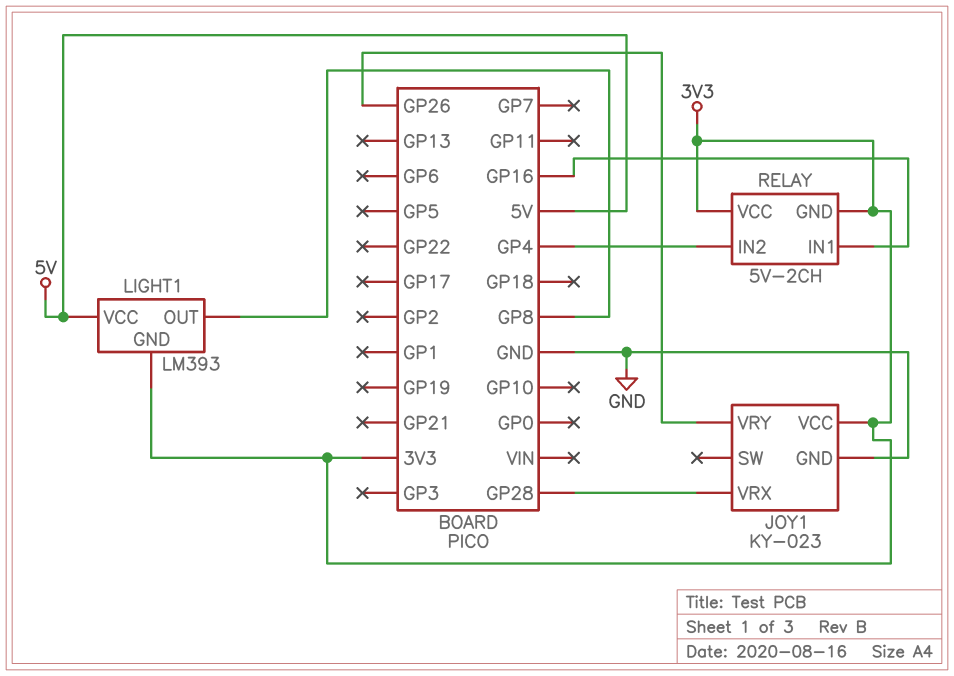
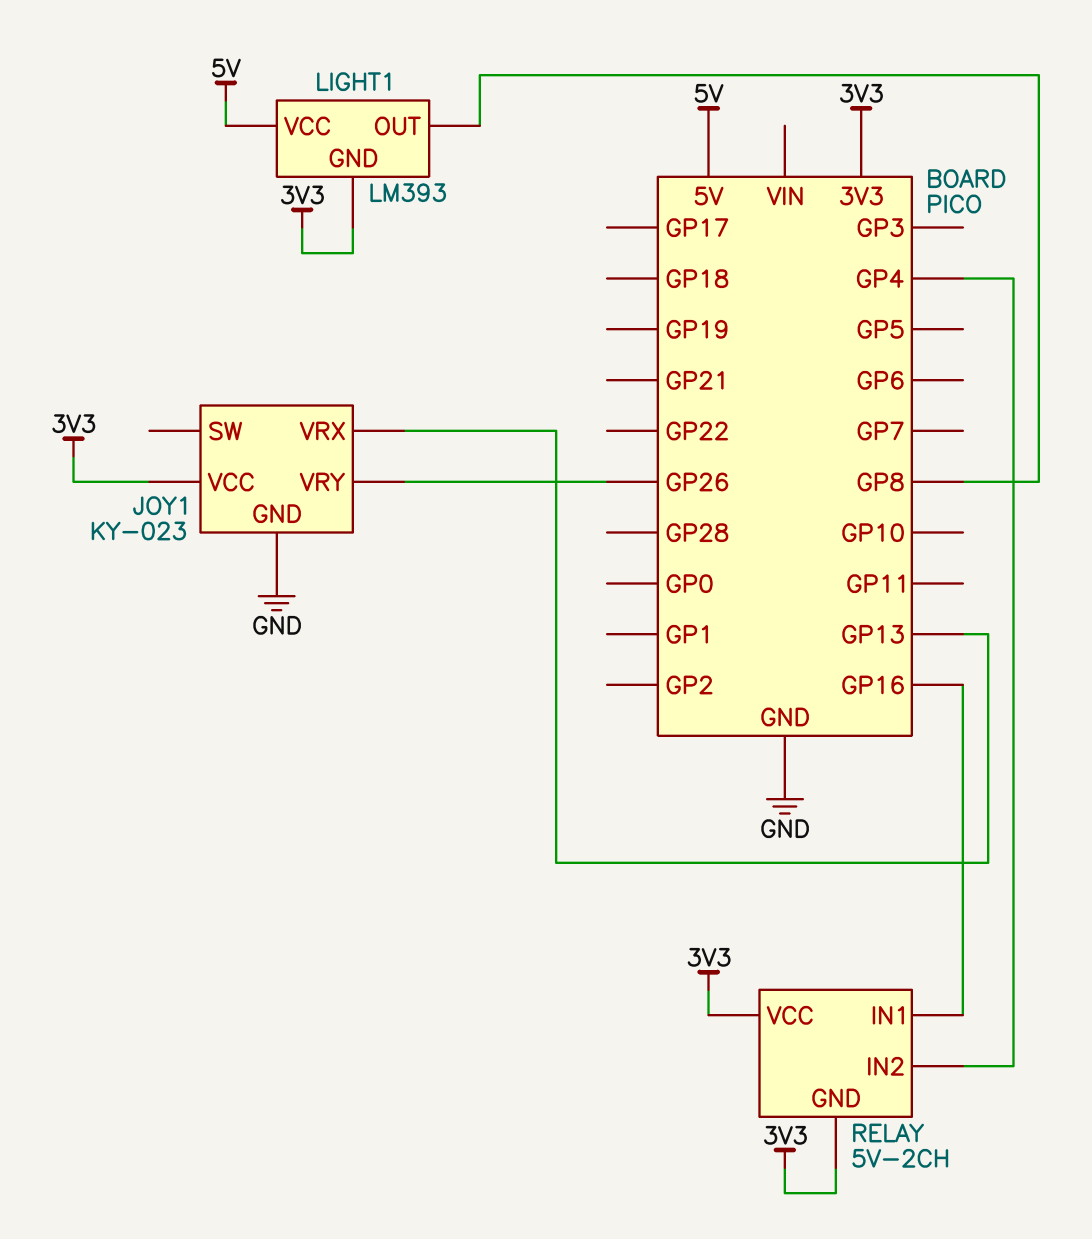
JOY1 pin VRX: GP28 -> GP13

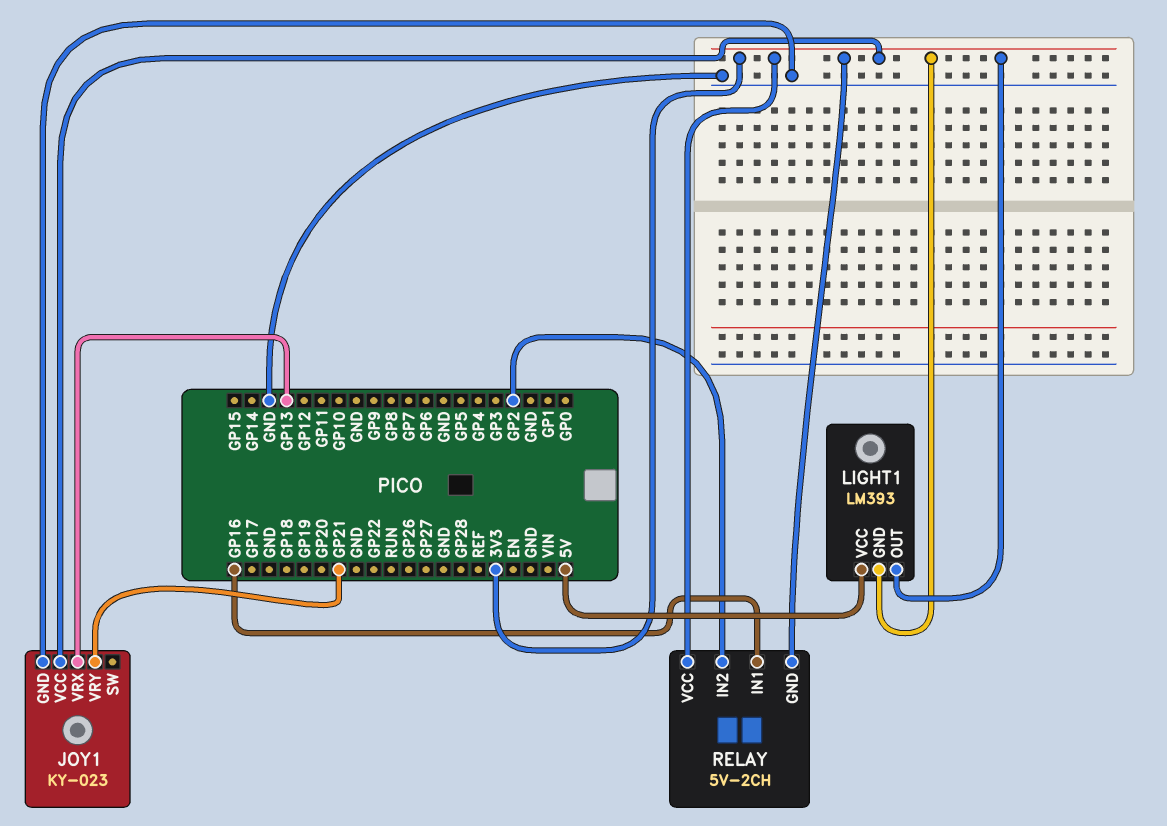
JOY1 pin VRY: GP26 -> GP21
LIGHT1 pin OUT: GP8 -> 3V3
RELAY pin IN2: GP4 -> GP2

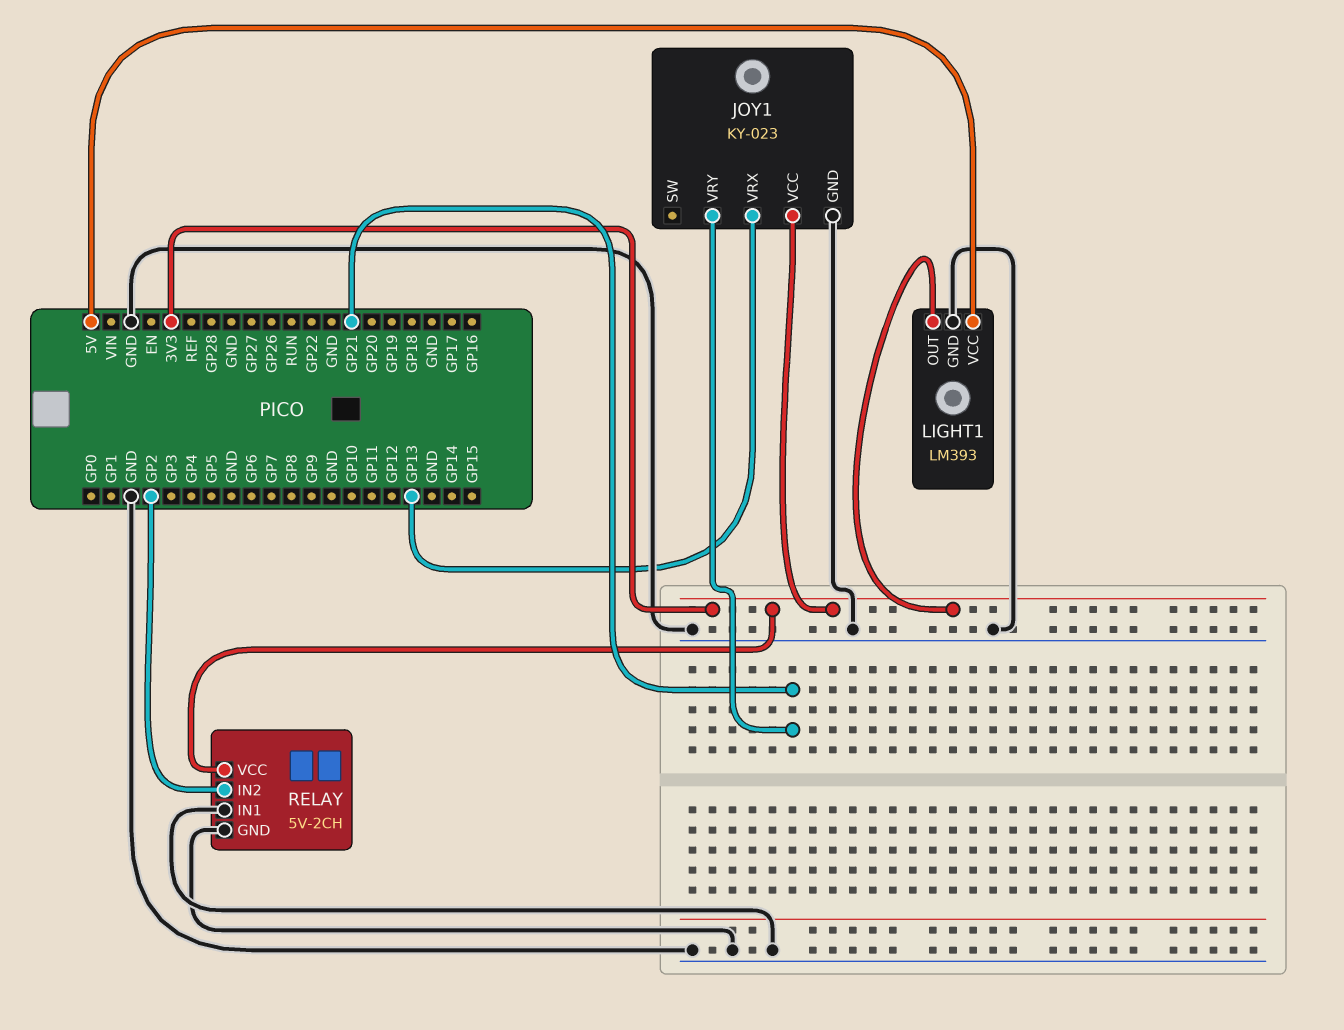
LIGHT1 pin GND: 3V3 -> GND
RELAY pin GND: 3V3 -> GND
RELAY pin IN1: GP16 -> GND

